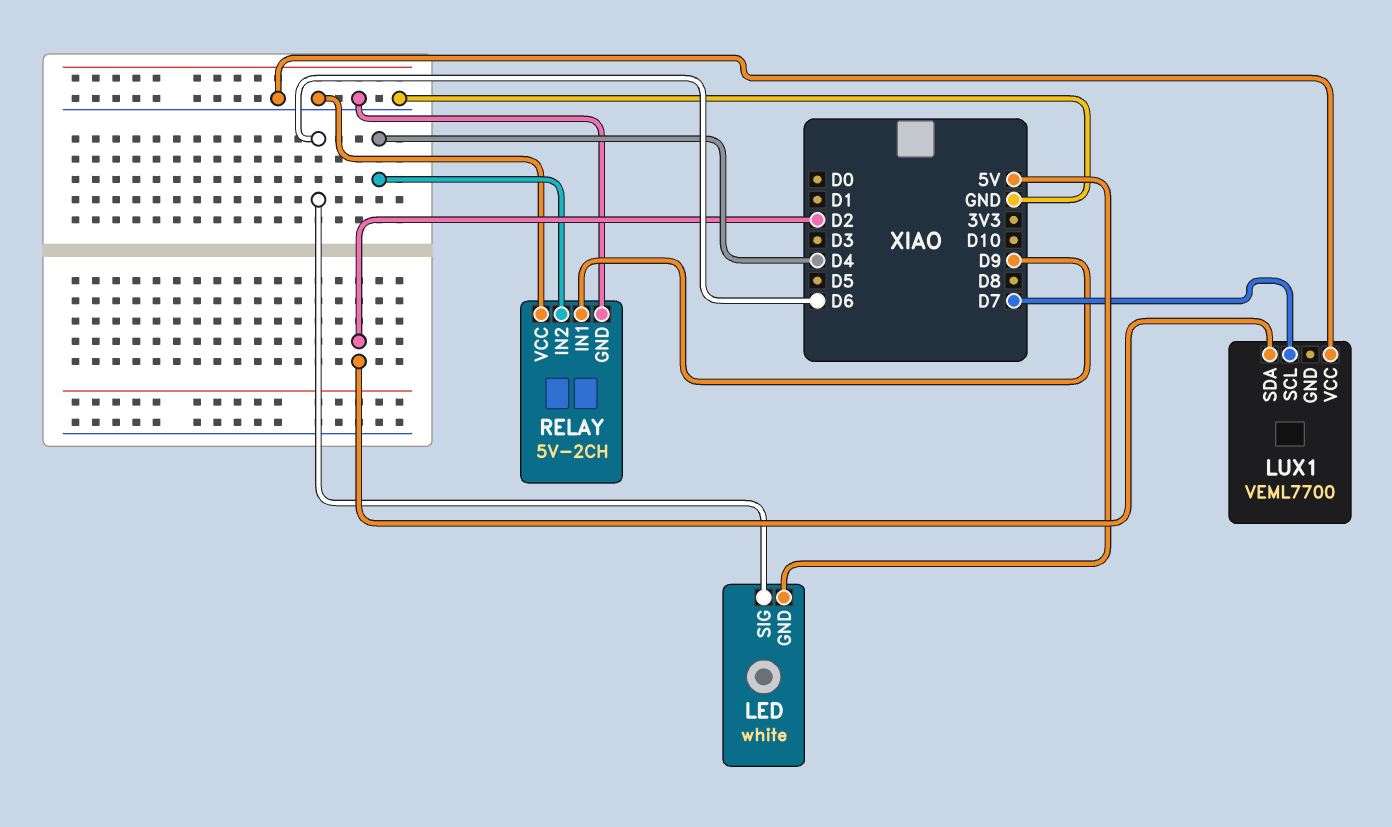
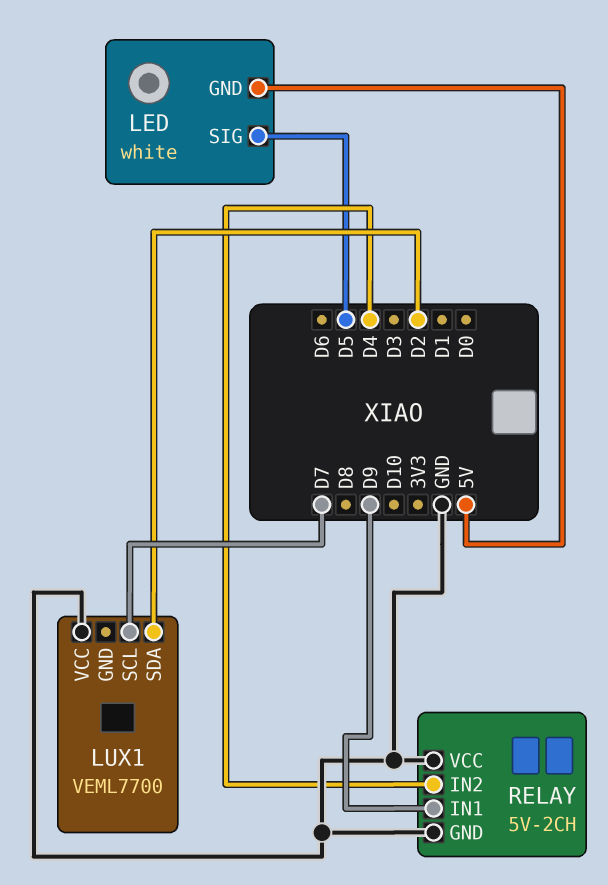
LED pin SIG: D6 -> D5

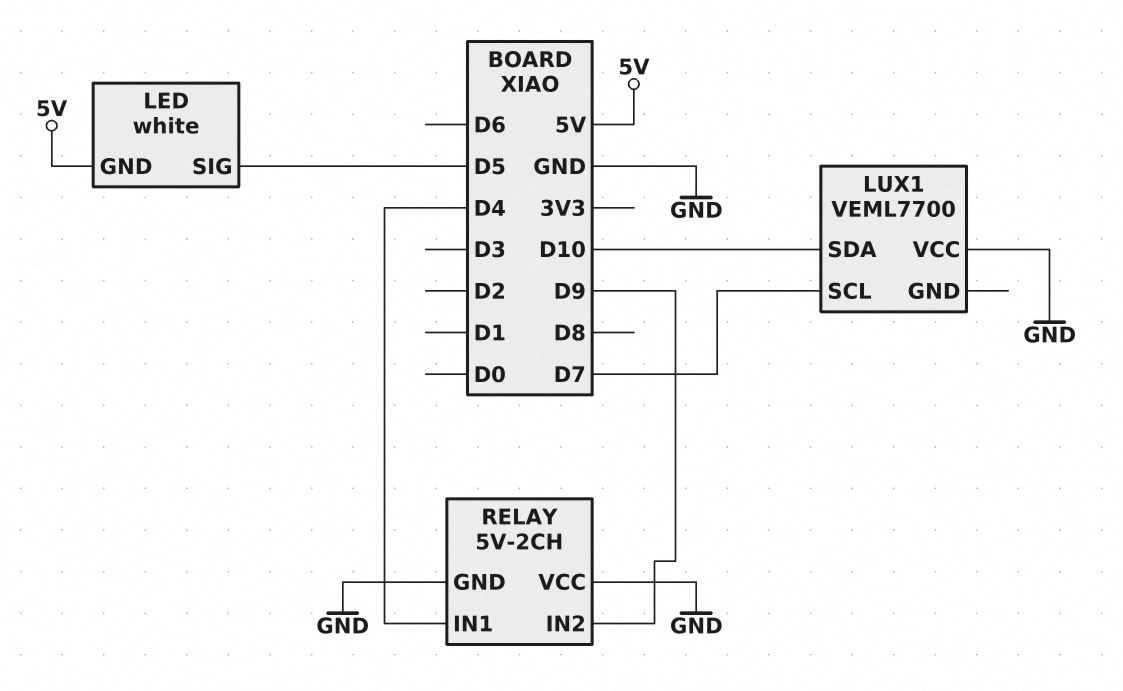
LUX1 pin SDA: D2 -> D10
RELAY pin IN1: D9 -> D4
RELAY pin IN2: D4 -> D9

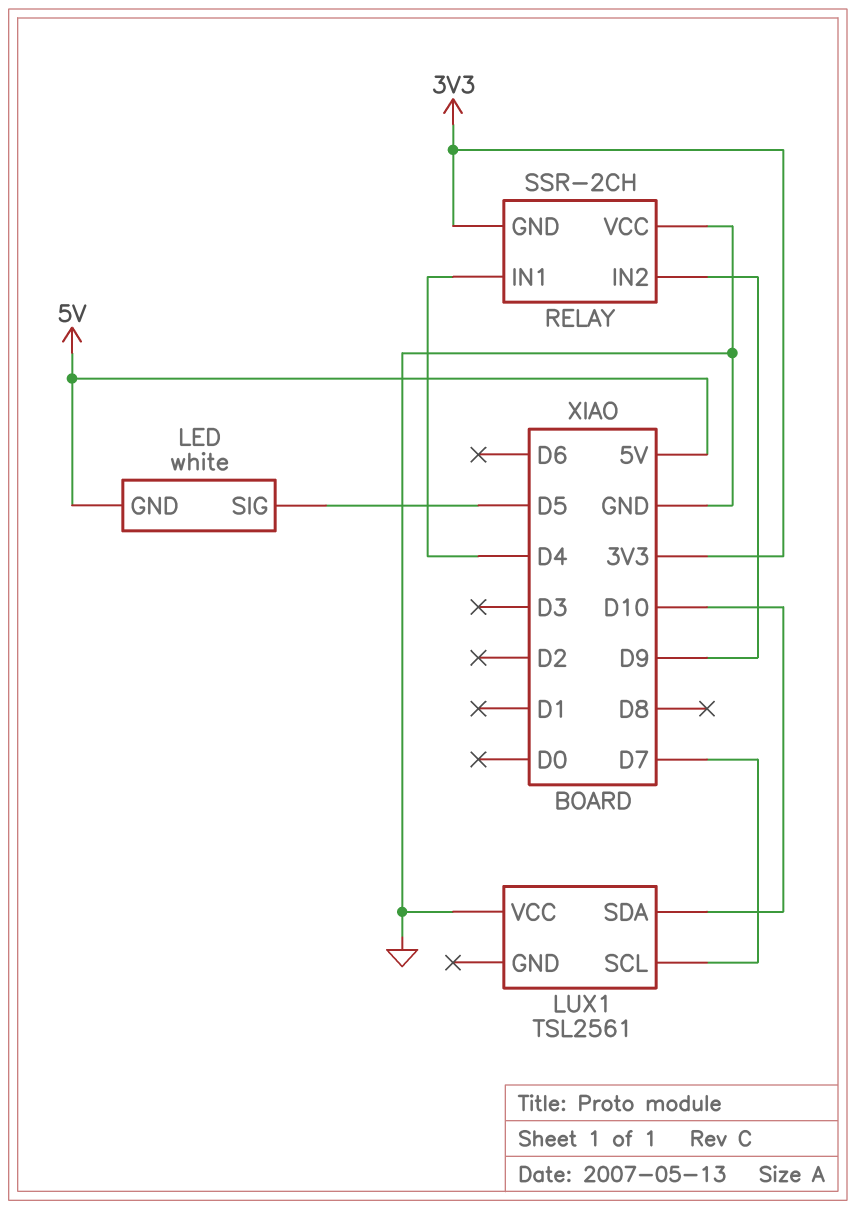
LUX1: VEML7700 -> TSL2561
RELAY: 5V-2CH -> SSR-2CH
RELAY pin GND: GND -> 3V3

